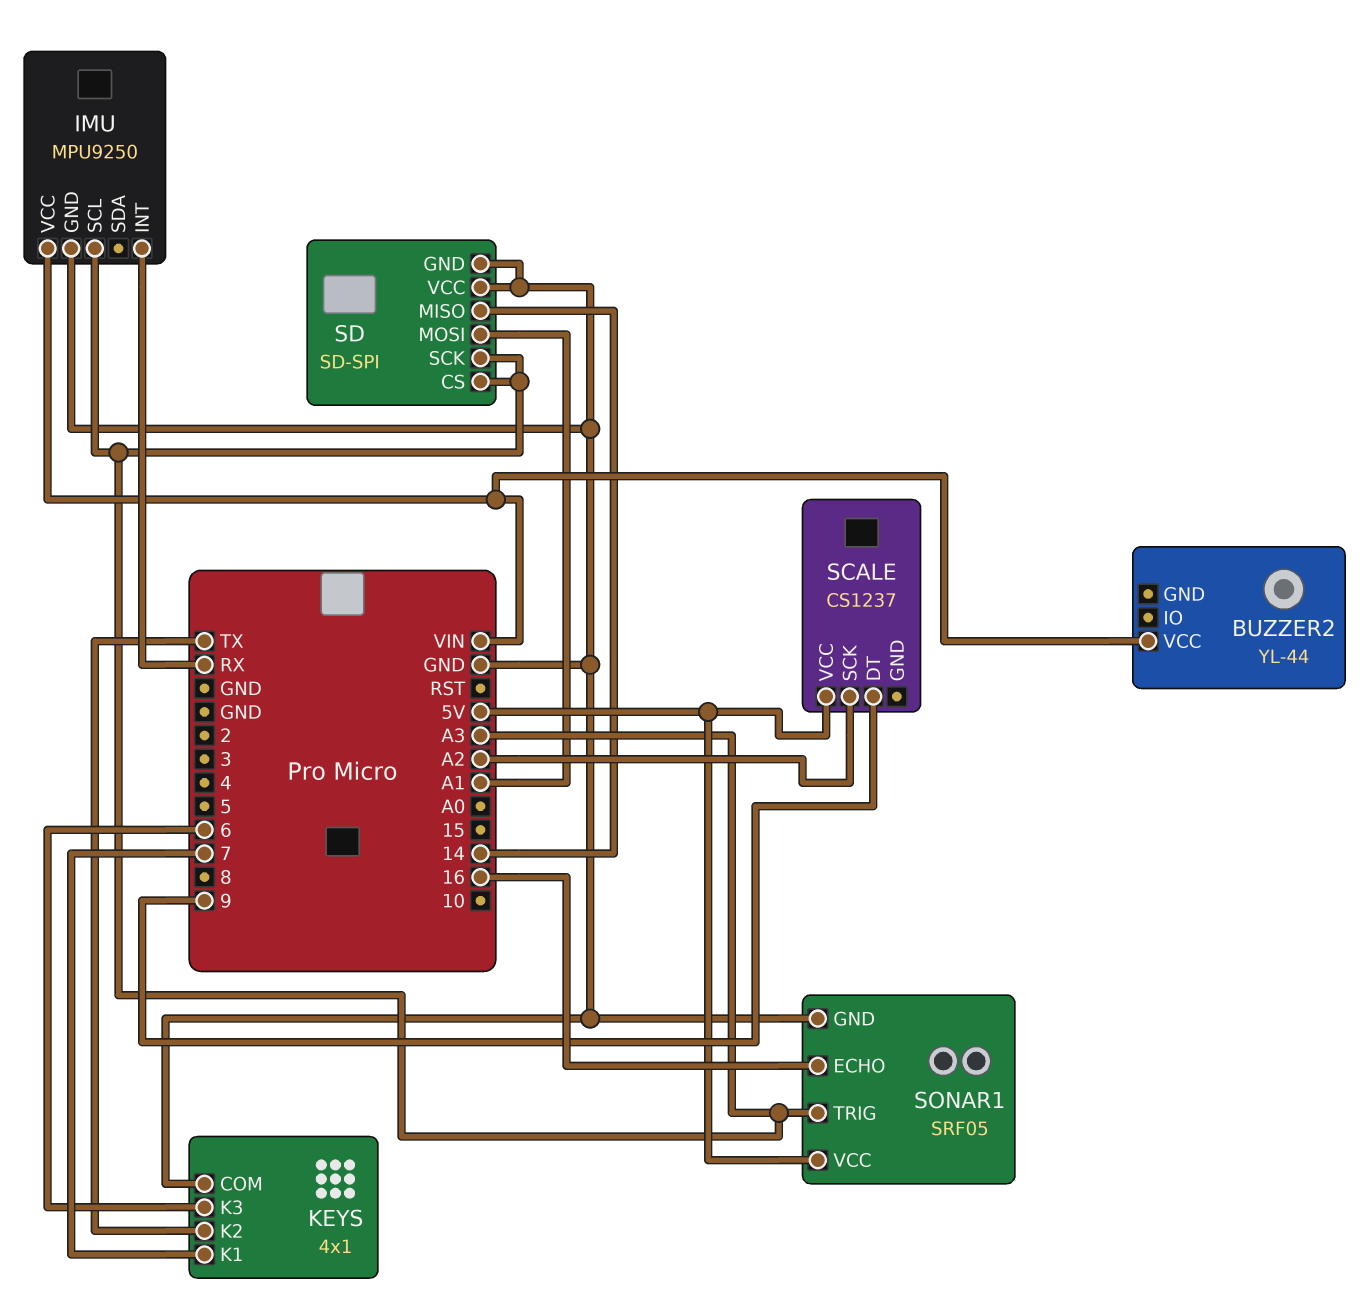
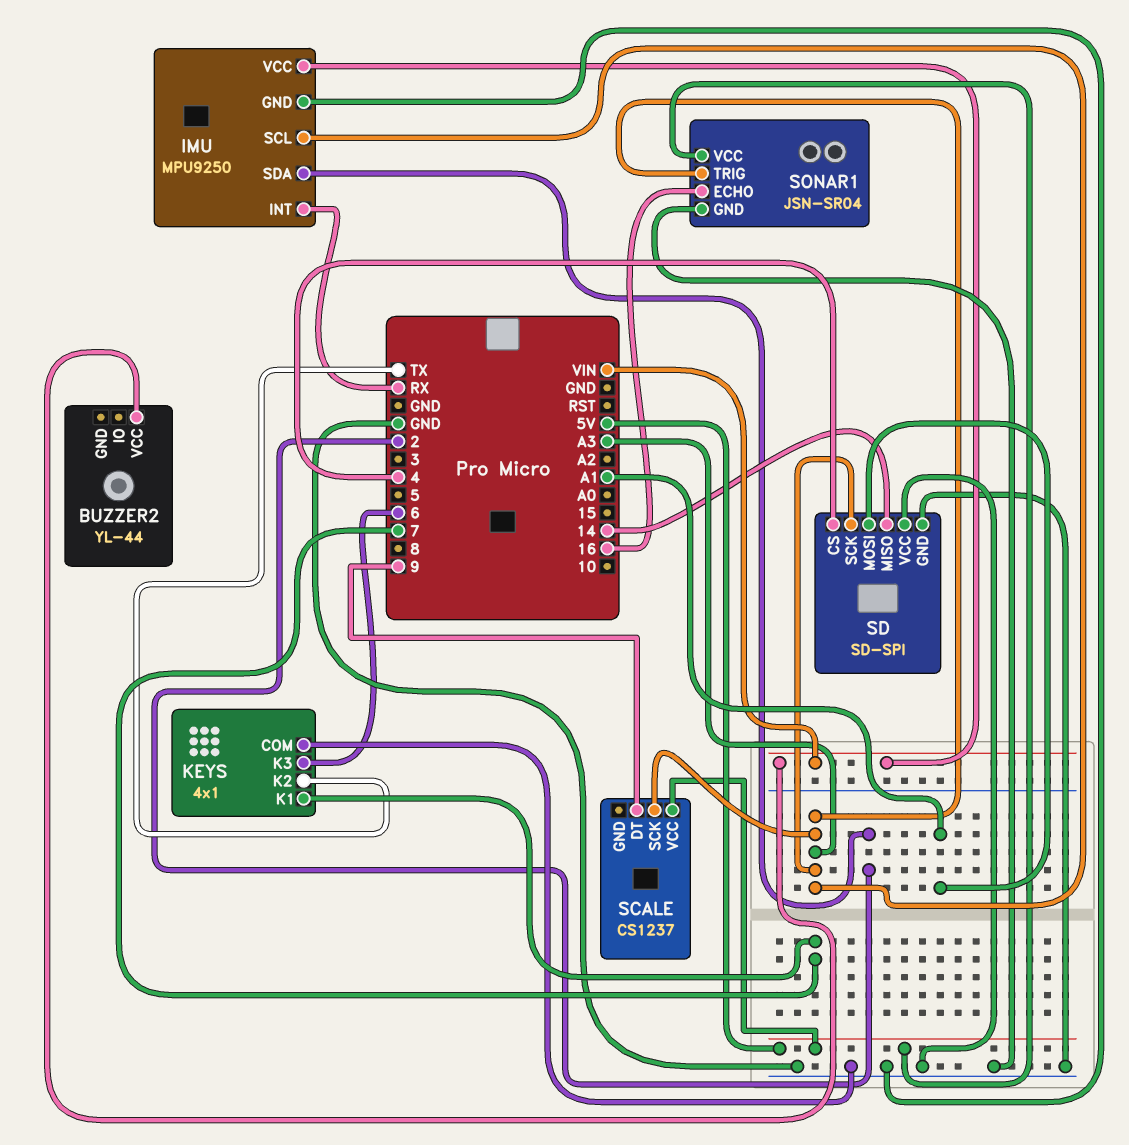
IMU pin SDA: none -> 2
SCALE pin SCK: A2 -> A3
SD pin CS: A3 -> 4
SONAR1: SRF05 -> JSN-SR04

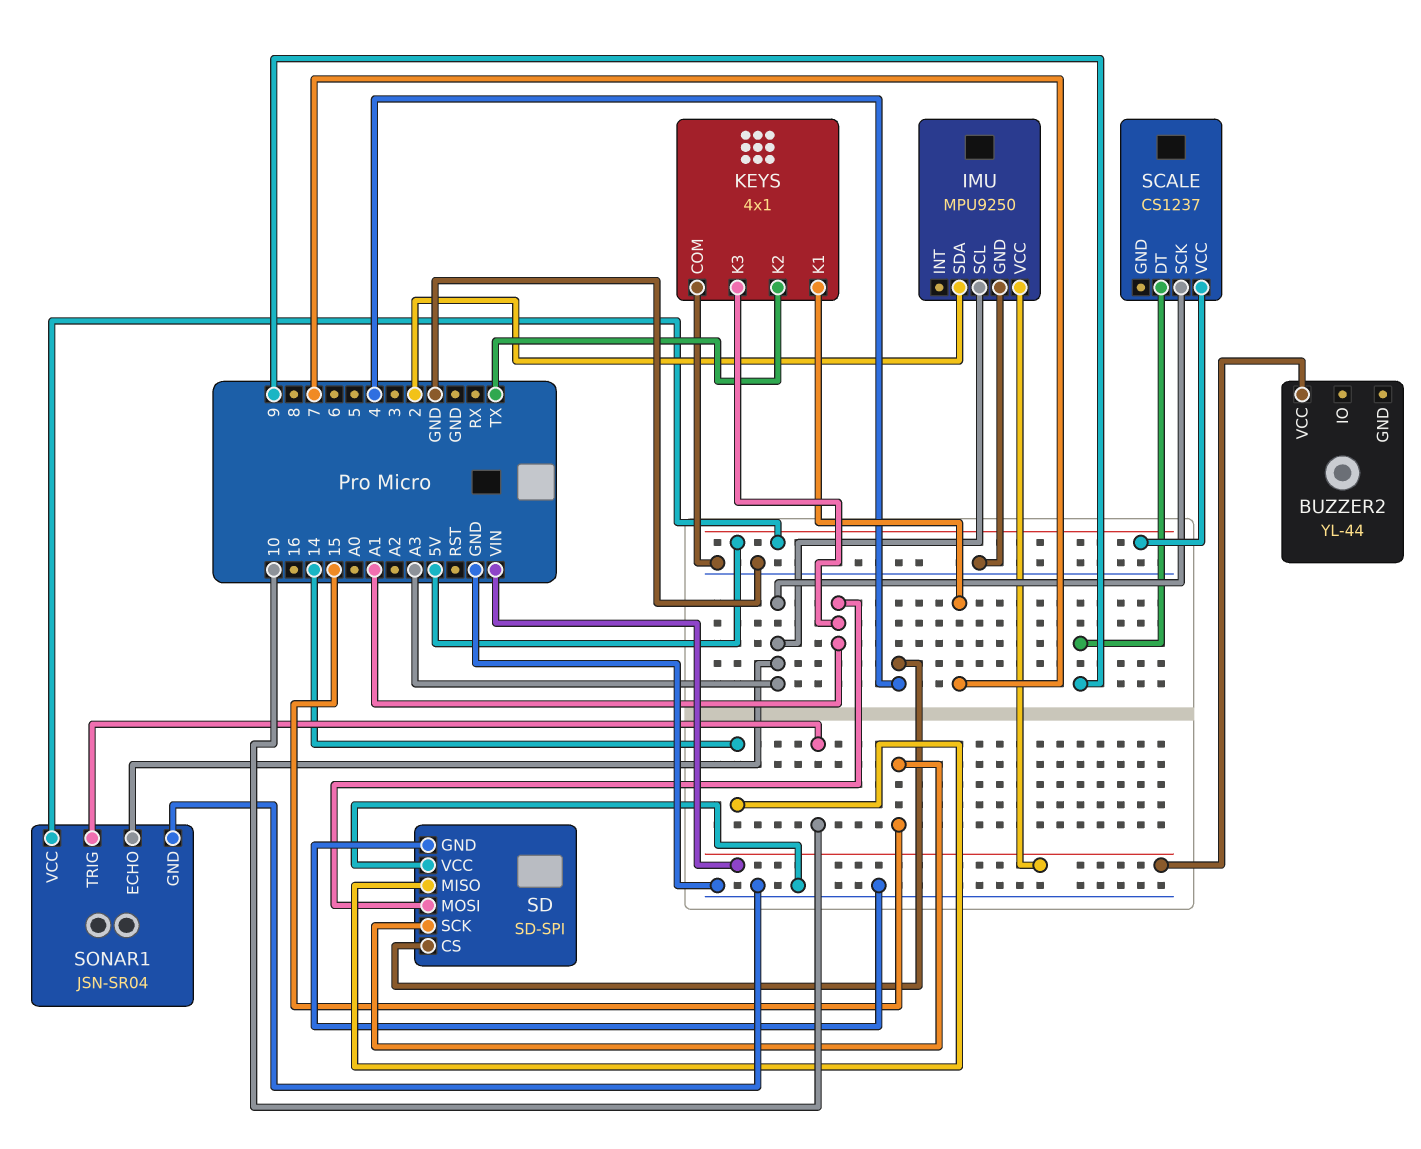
IMU pin INT: RX -> none
KEYS pin K3: 6 -> A1
SD pin SCK: A3 -> 15
SONAR1 pin ECHO: 16 -> A3
SONAR1 pin TRIG: A3 -> 10

